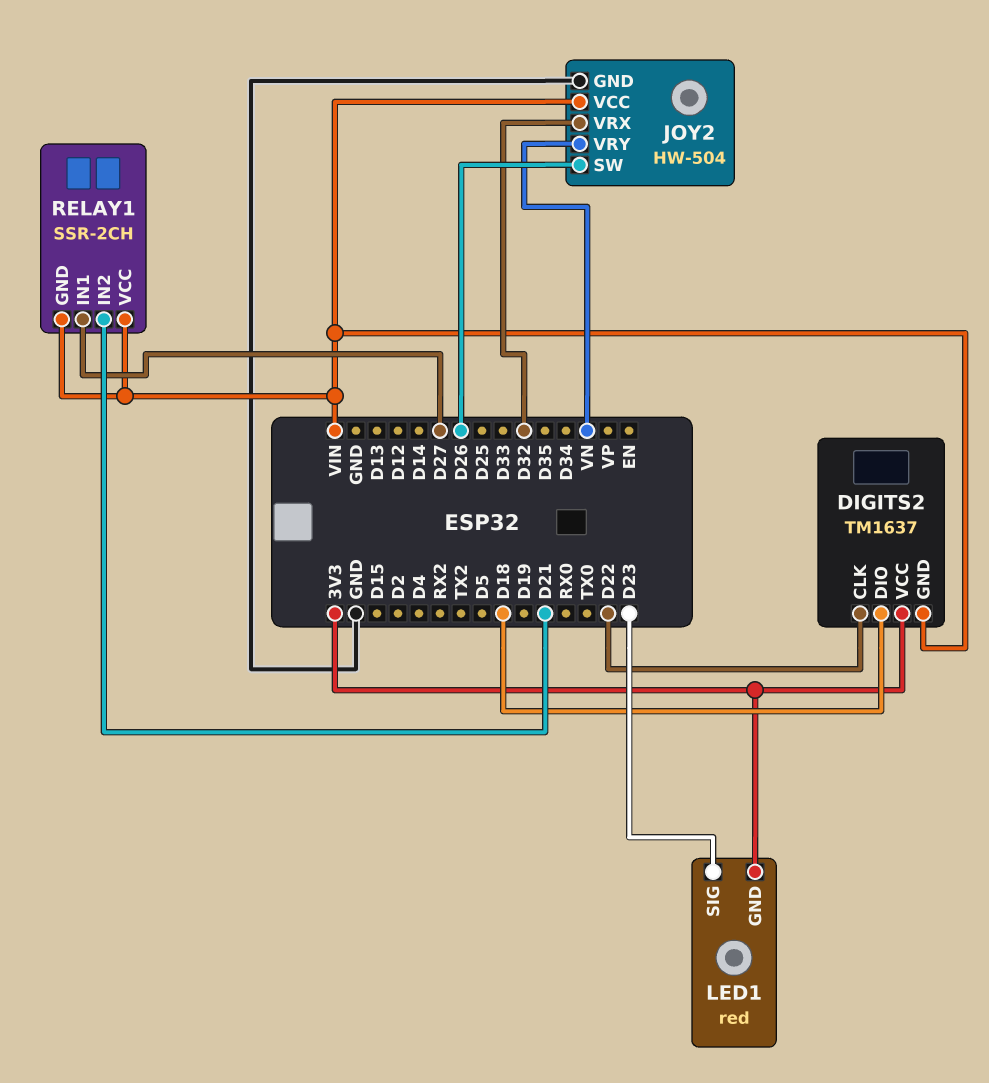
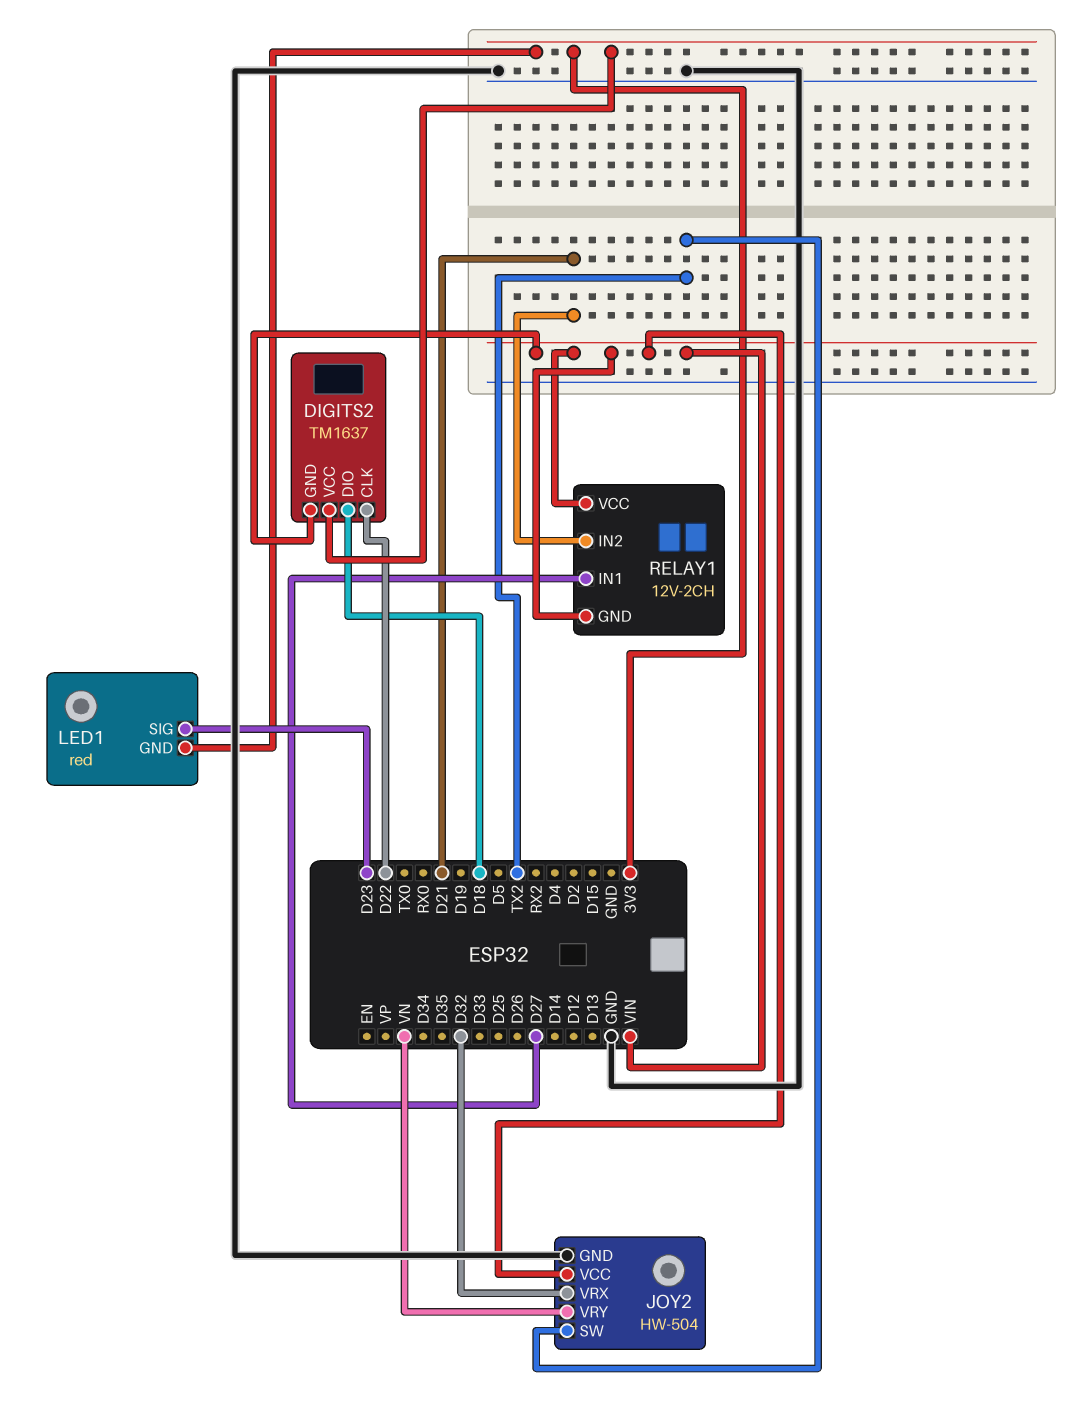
JOY2 pin SW: D26 -> TX2
RELAY1: SSR-2CH -> 12V-2CH

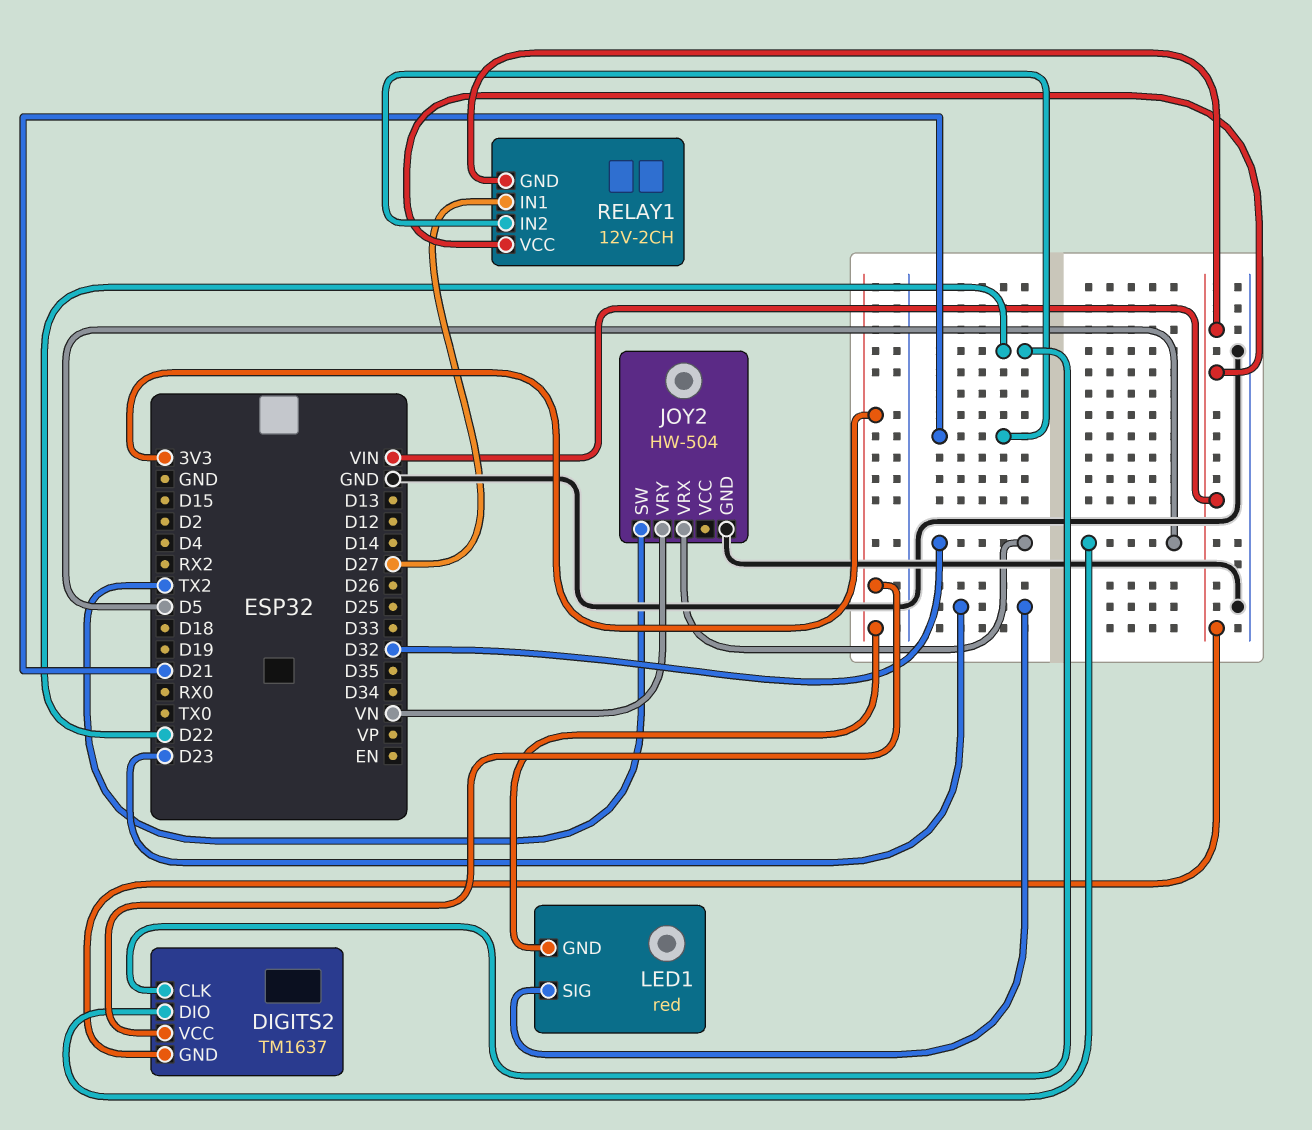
DIGITS2 pin DIO: D18 -> D5
JOY2 pin VCC: VIN -> none

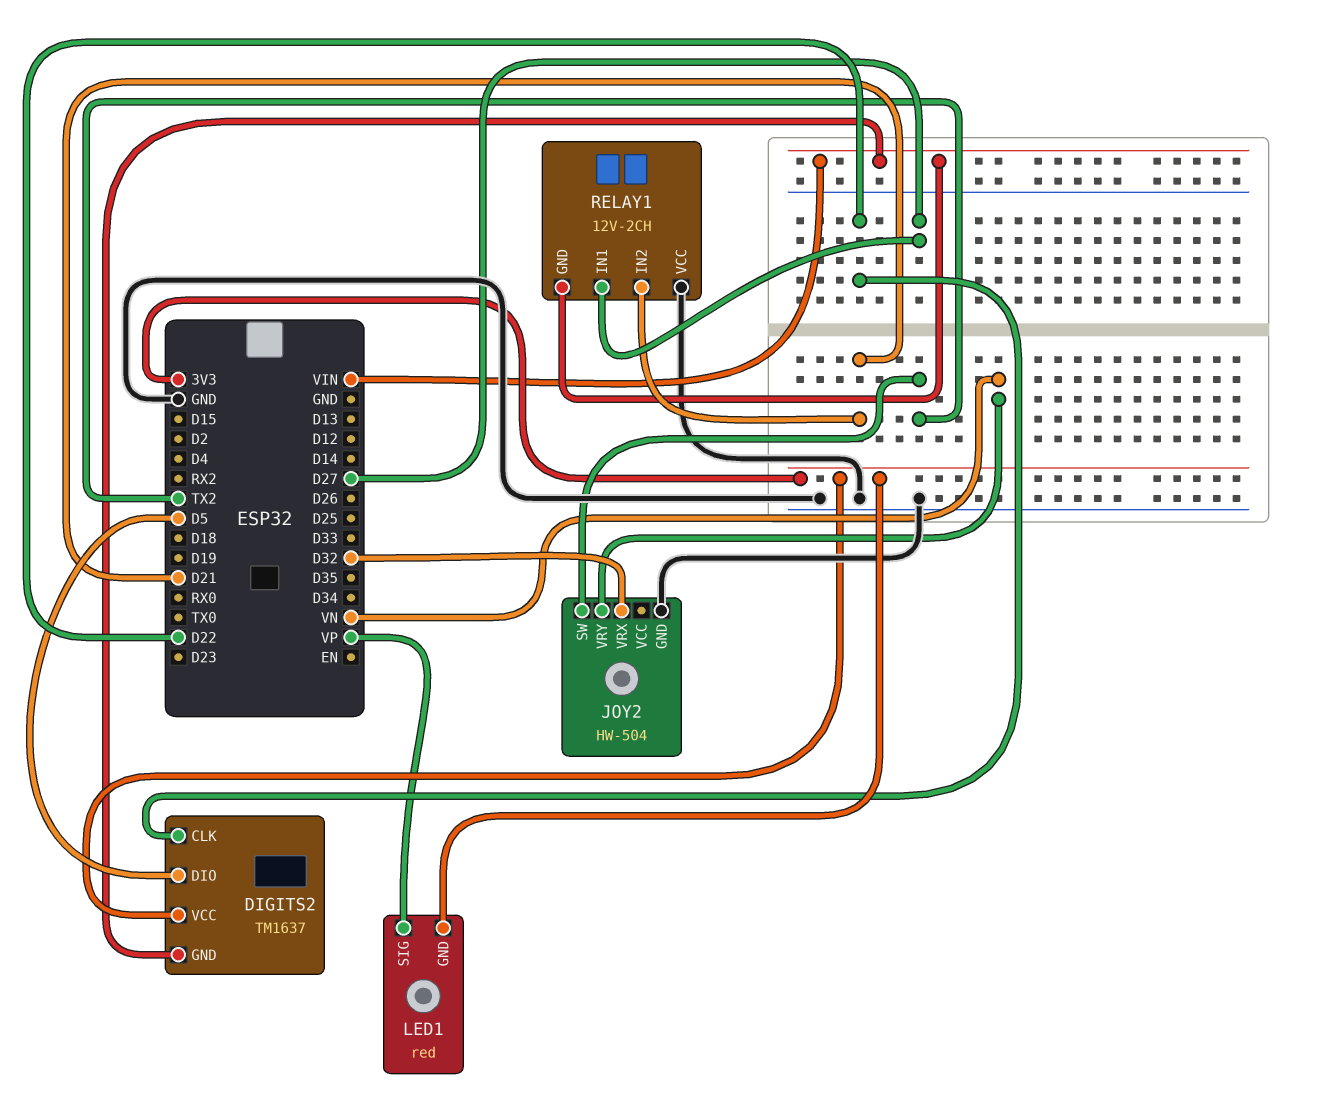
LED1 pin SIG: D23 -> VP
RELAY1 pin VCC: VIN -> GND

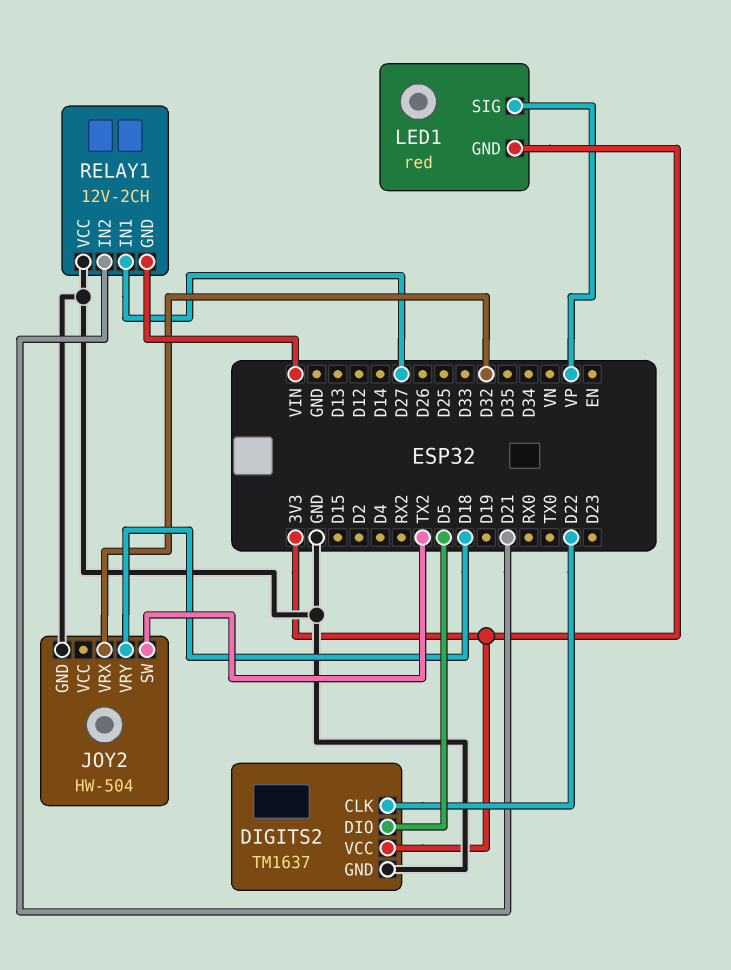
DIGITS2 pin GND: VIN -> GND
JOY2 pin VRY: VN -> D18

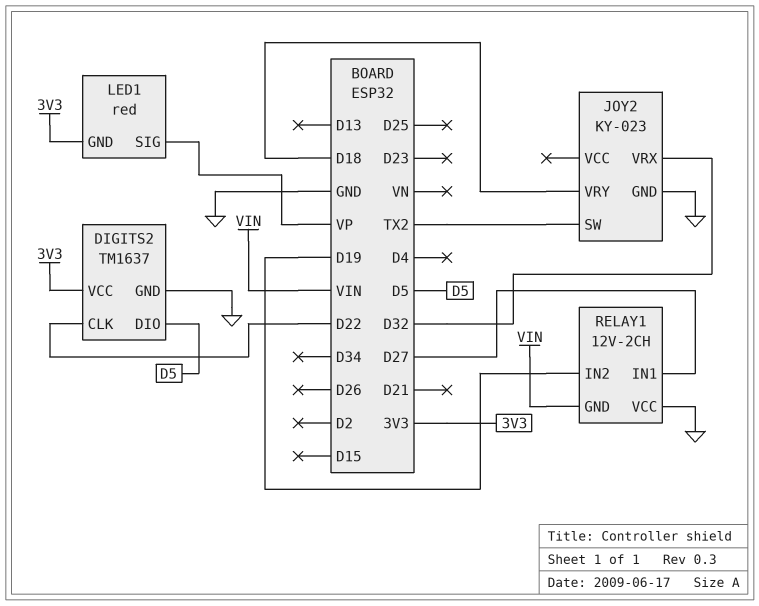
JOY2: HW-504 -> KY-023
RELAY1 pin IN2: D21 -> D19

